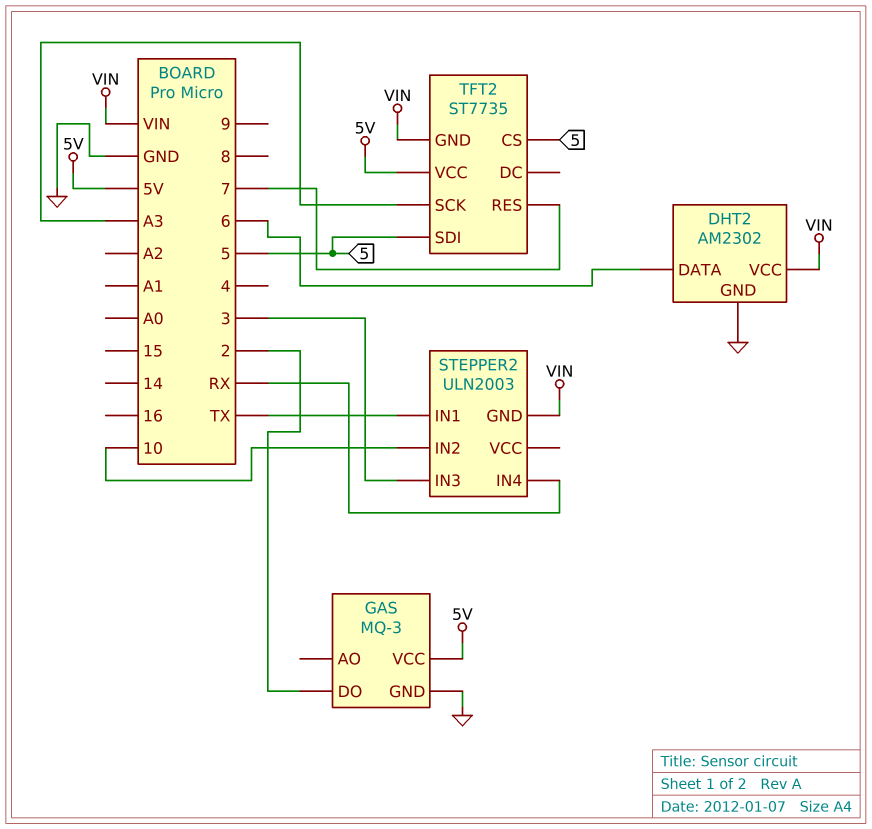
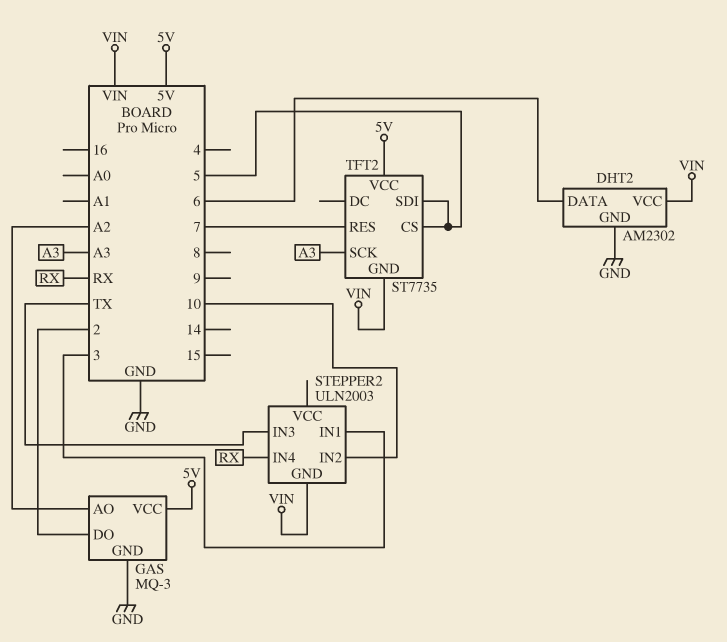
GAS pin AO: none -> A2
STEPPER2 pin IN1: TX -> 3
STEPPER2 pin IN3: 3 -> TX

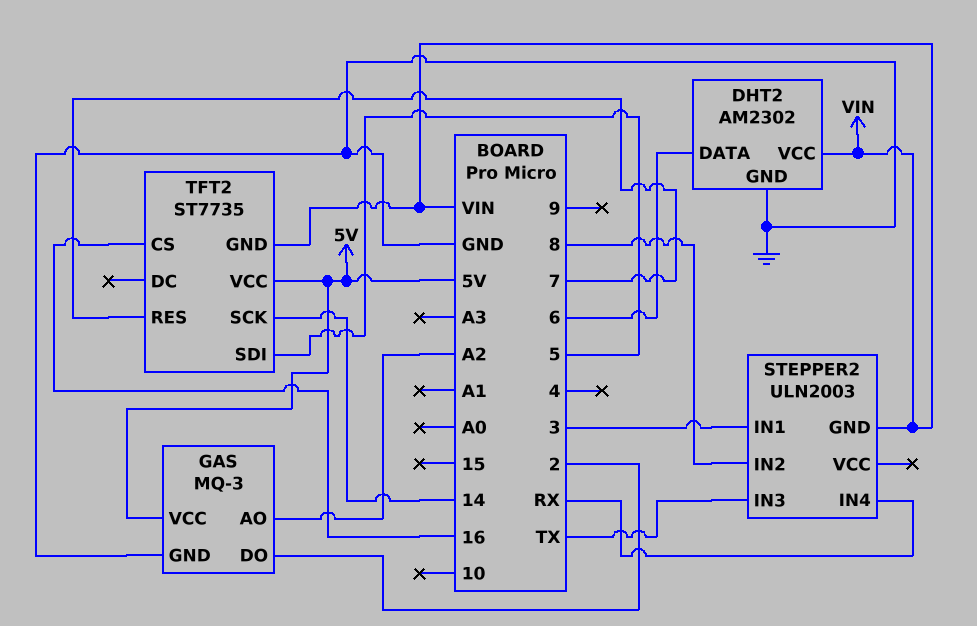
STEPPER2 pin IN2: 10 -> 8
TFT2 pin CS: 5 -> 16
TFT2 pin SCK: A3 -> 14

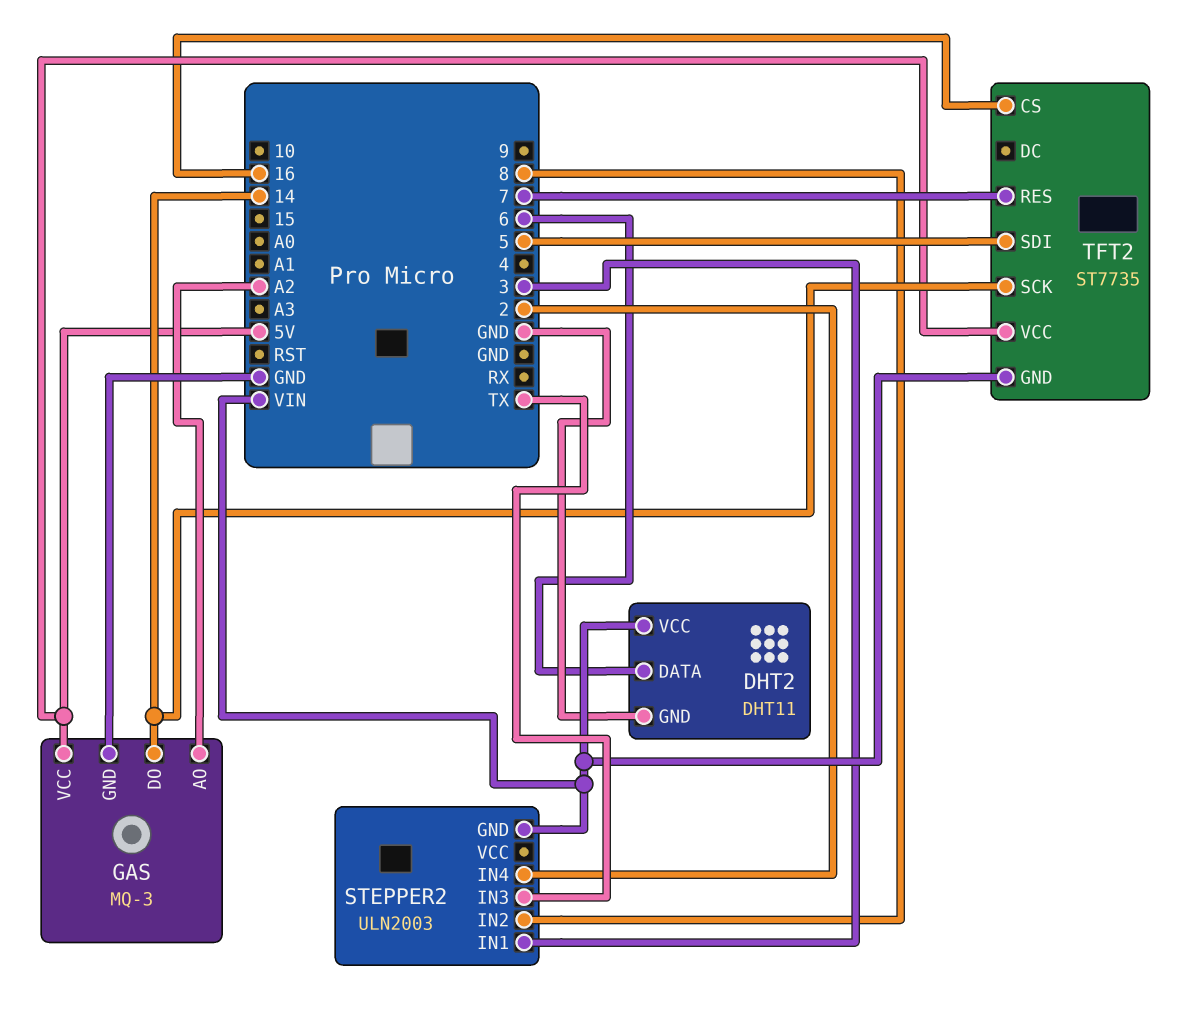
DHT2: AM2302 -> DHT11
GAS pin DO: 2 -> 14
STEPPER2 pin IN4: RX -> 2

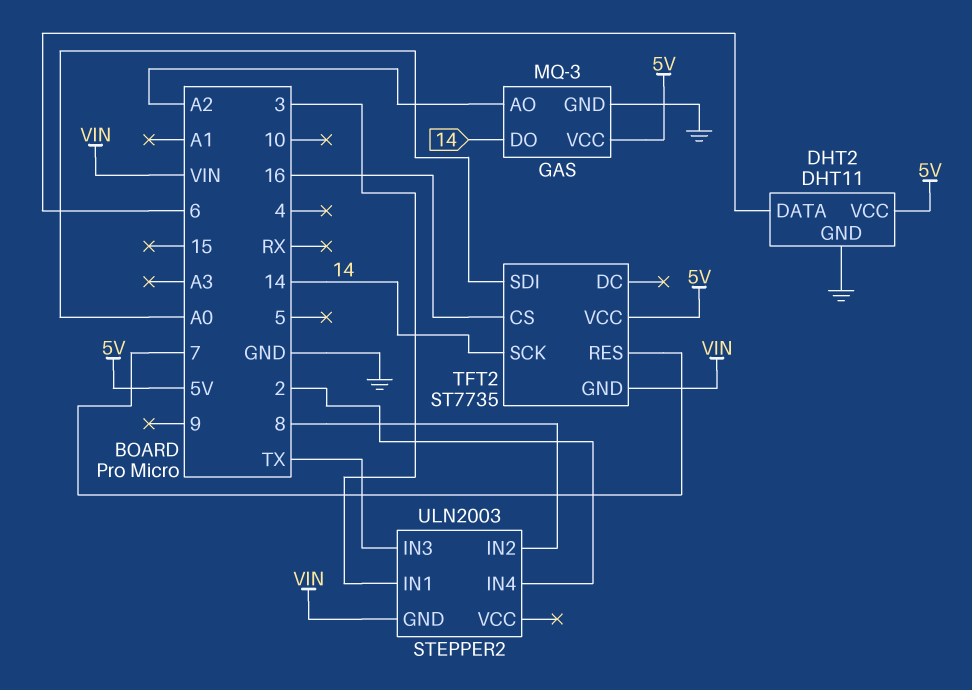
DHT2 pin VCC: VIN -> 5V
TFT2 pin SDI: 5 -> A0

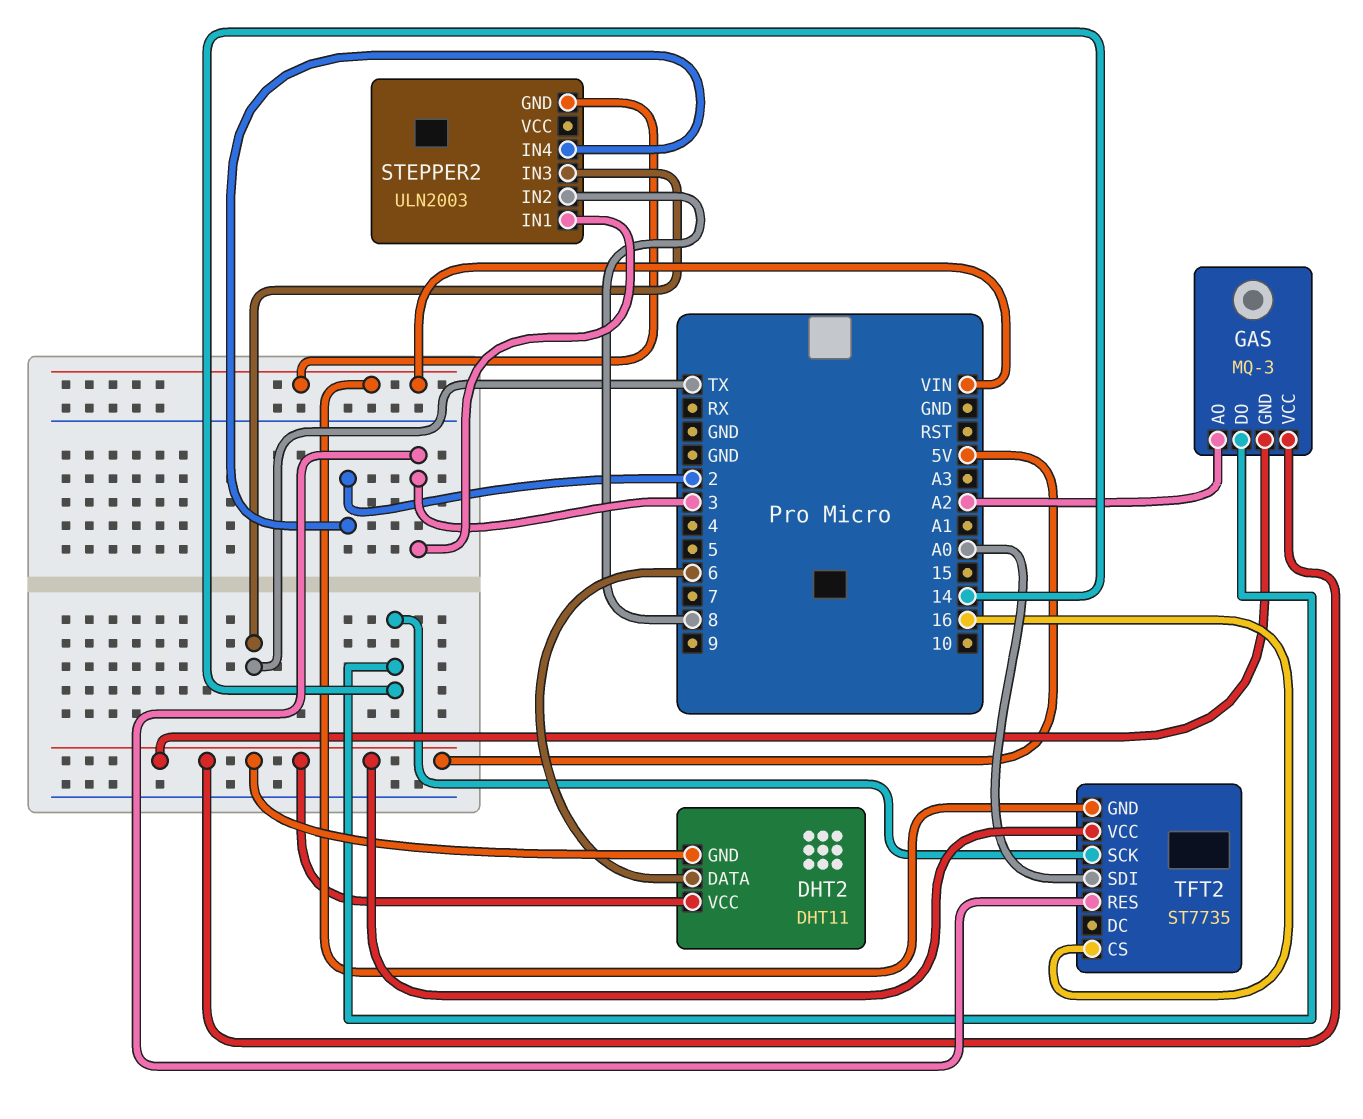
DHT2 pin GND: GND -> 5V
GAS pin GND: GND -> 5V
TFT2 pin RES: 7 -> 3

